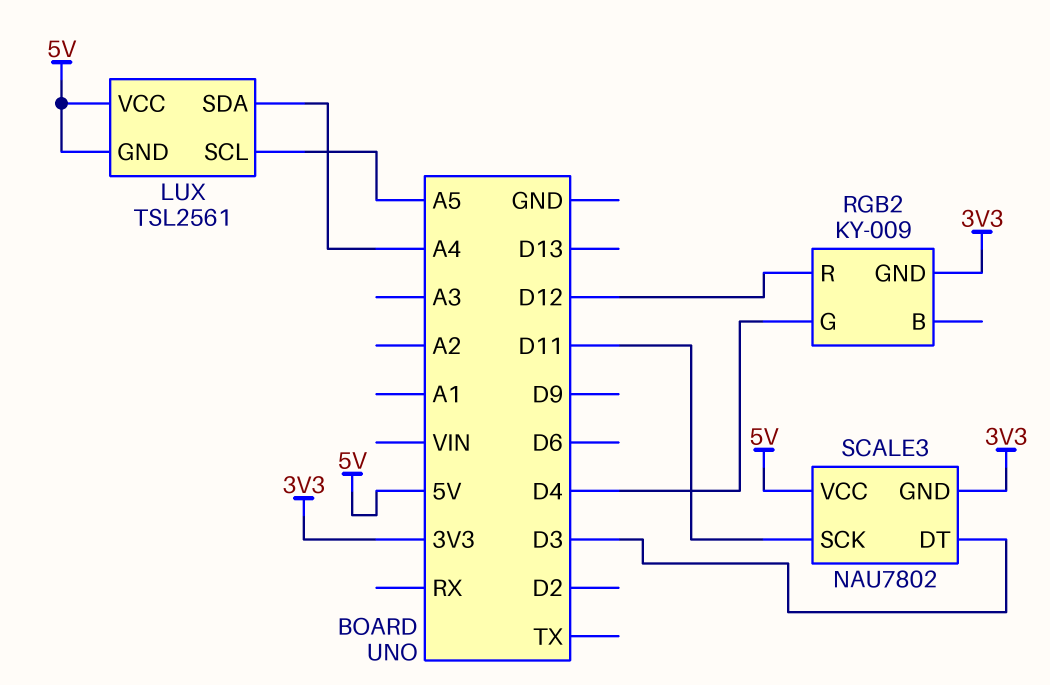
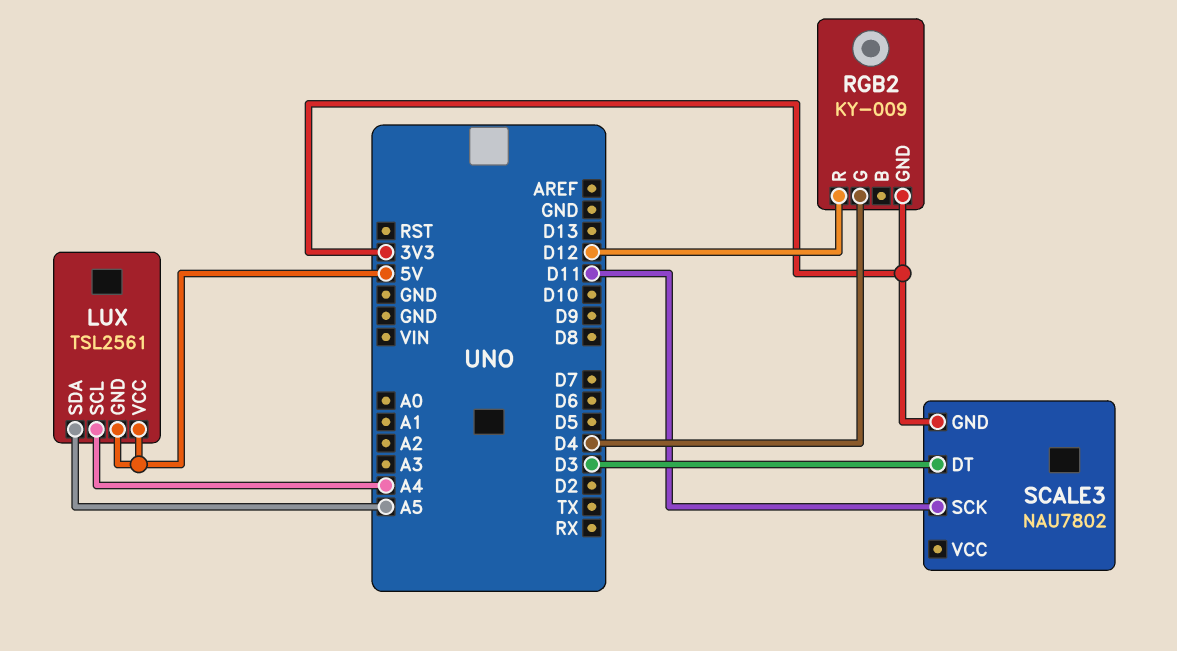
LUX pin SCL: A5 -> A4
LUX pin SDA: A4 -> A5
SCALE3 pin VCC: 5V -> none

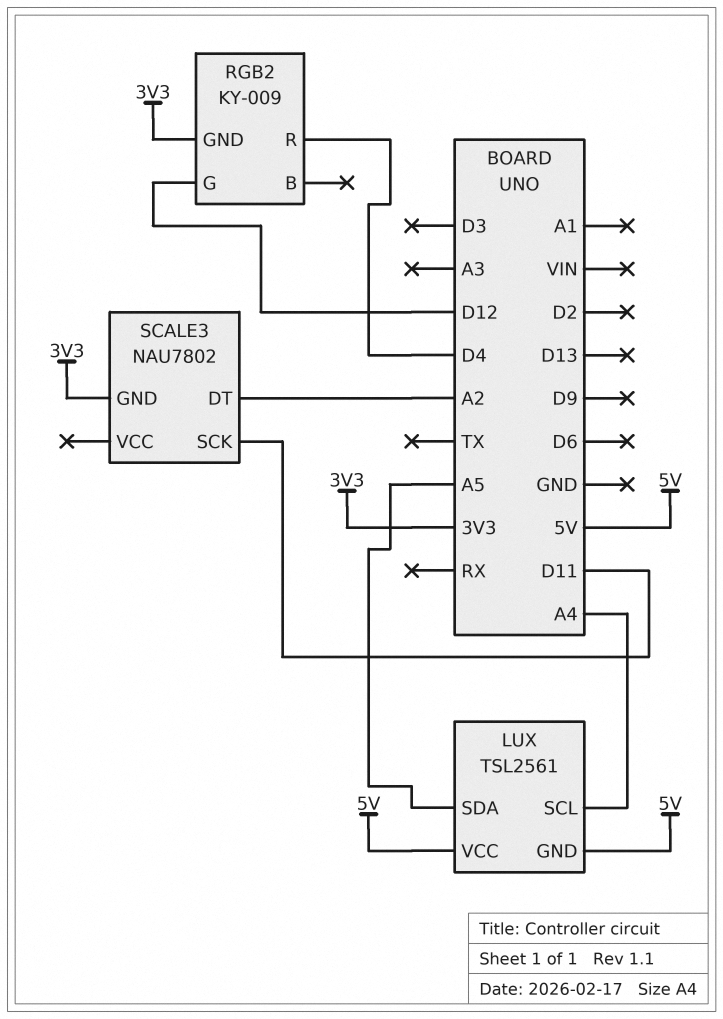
RGB2 pin G: D4 -> D12
RGB2 pin R: D12 -> D4
SCALE3 pin DT: D3 -> A2

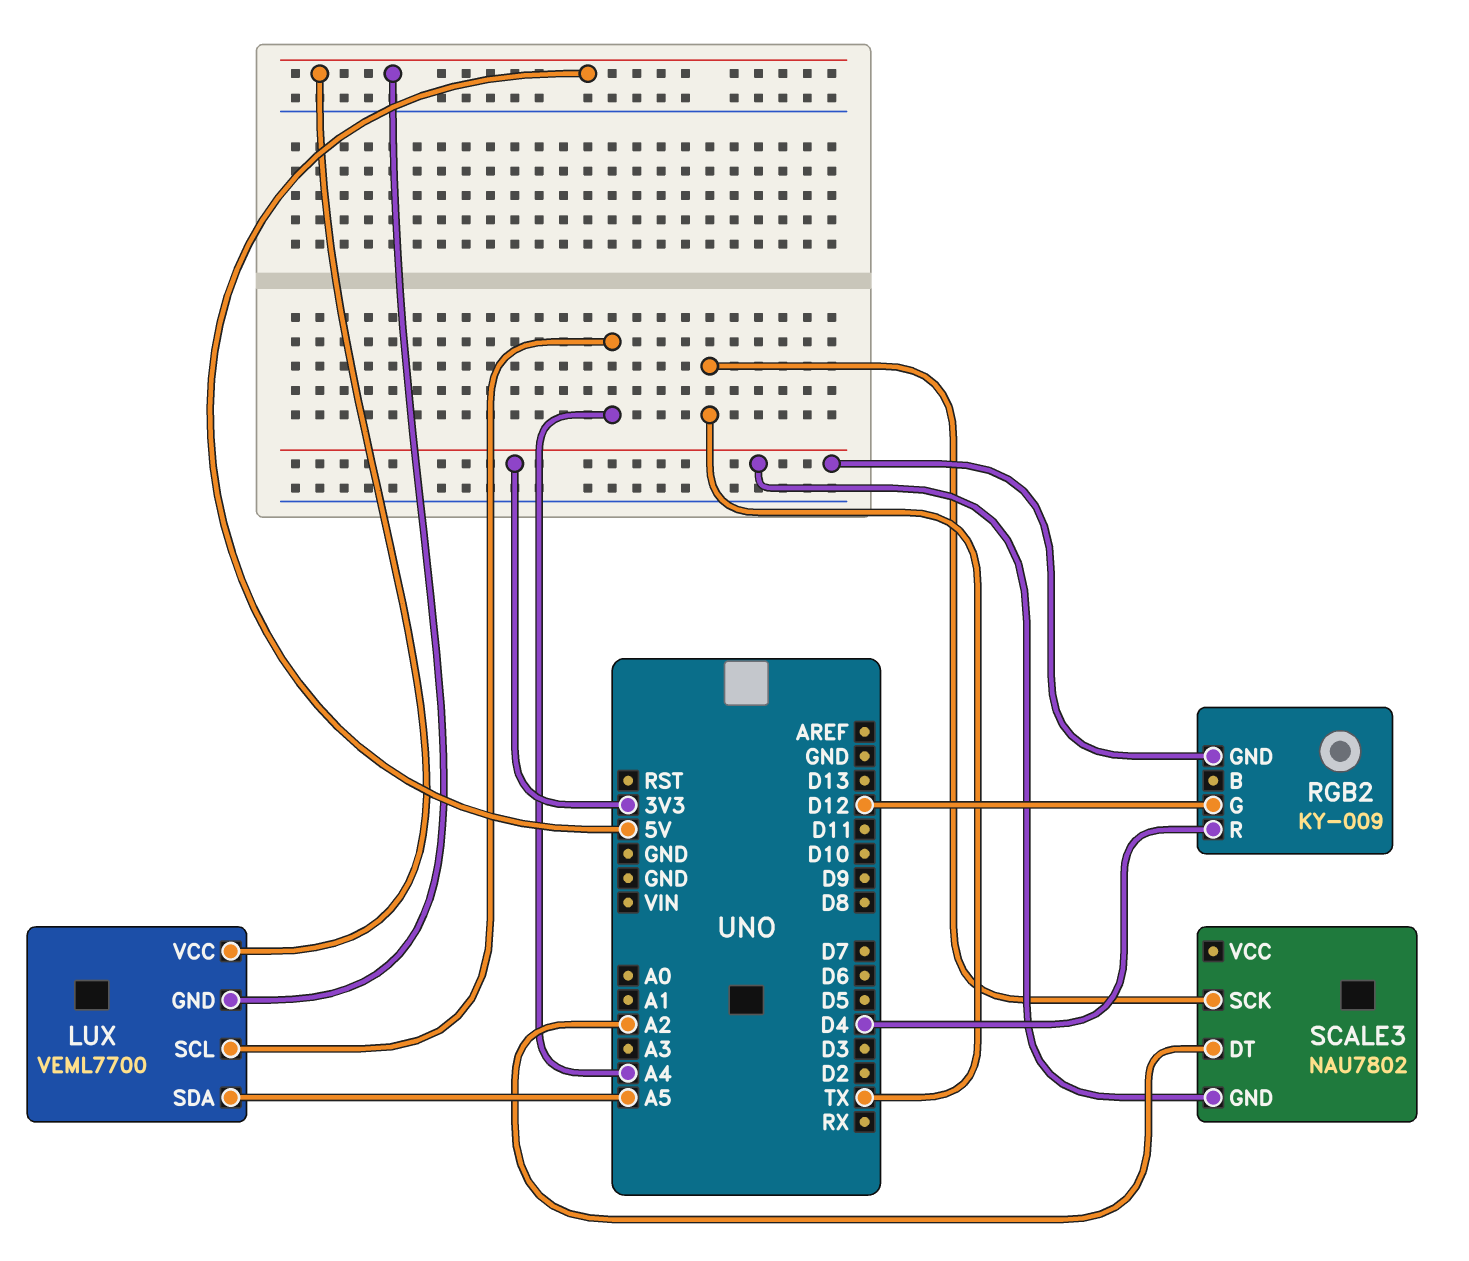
LUX: TSL2561 -> VEML7700
SCALE3 pin SCK: D11 -> TX

